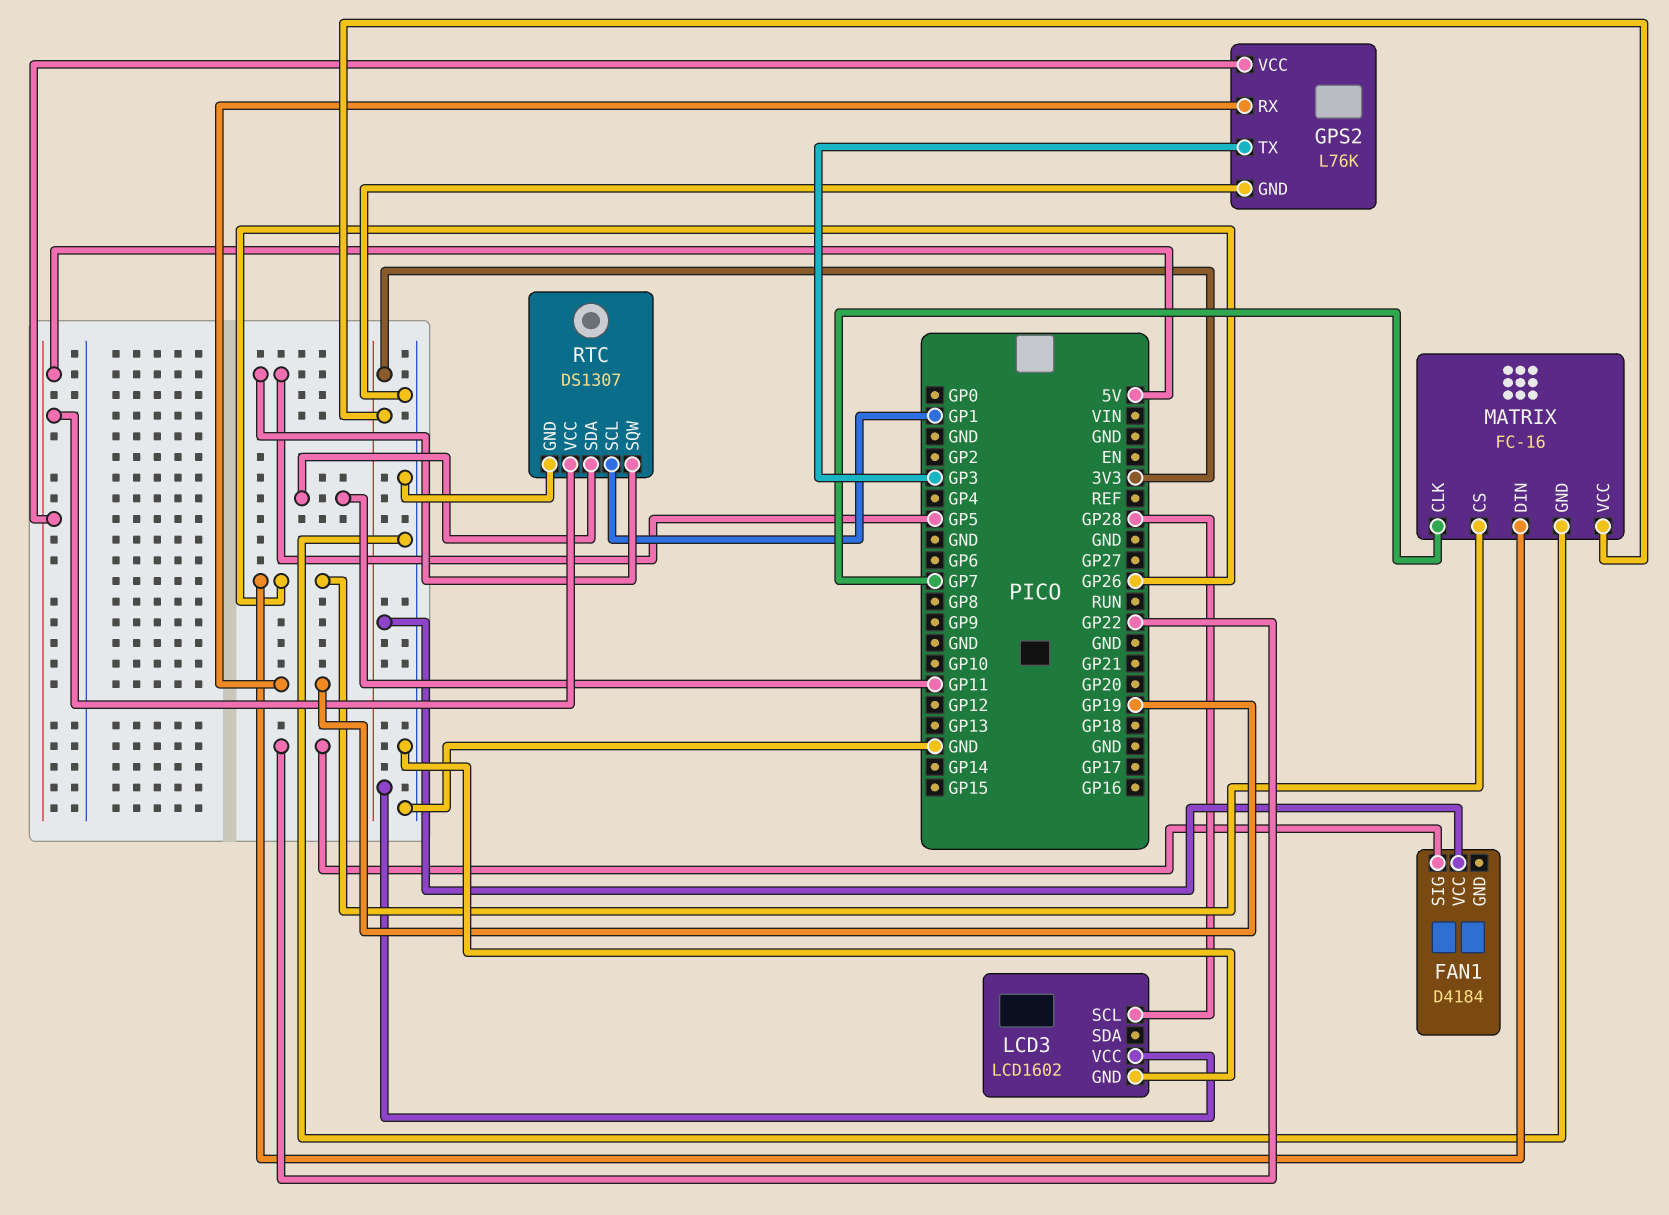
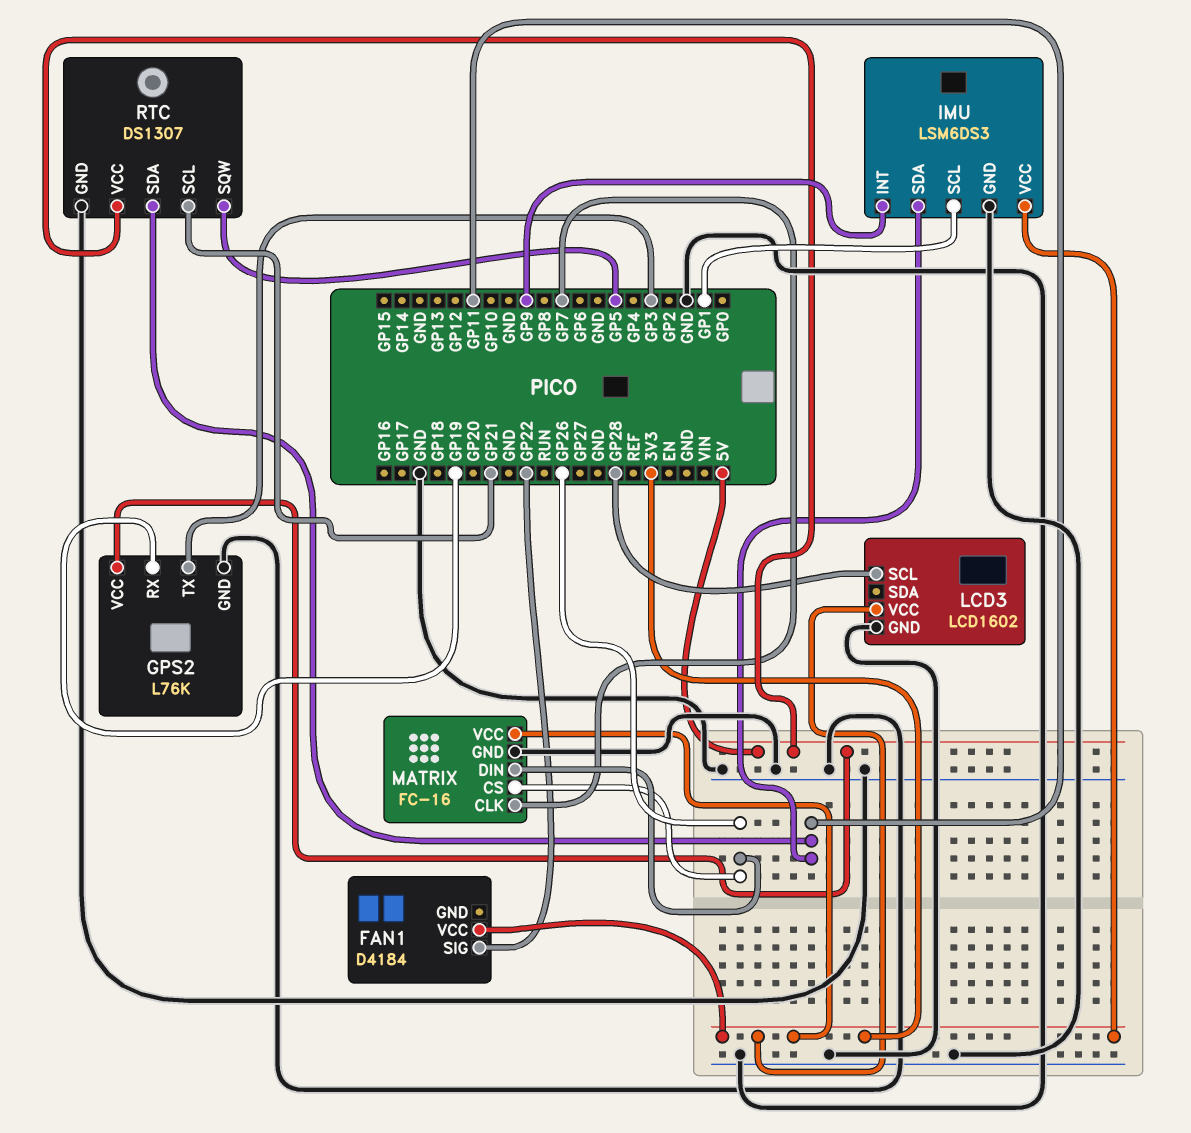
IMU: none -> LSM6DS3
IMU pin GND: none -> GND
IMU pin INT: none -> GP9
IMU pin SCL: none -> GP1
IMU pin SDA: none -> GP11
IMU pin VCC: none -> 3V3
RTC pin SCL: GP1 -> GP21

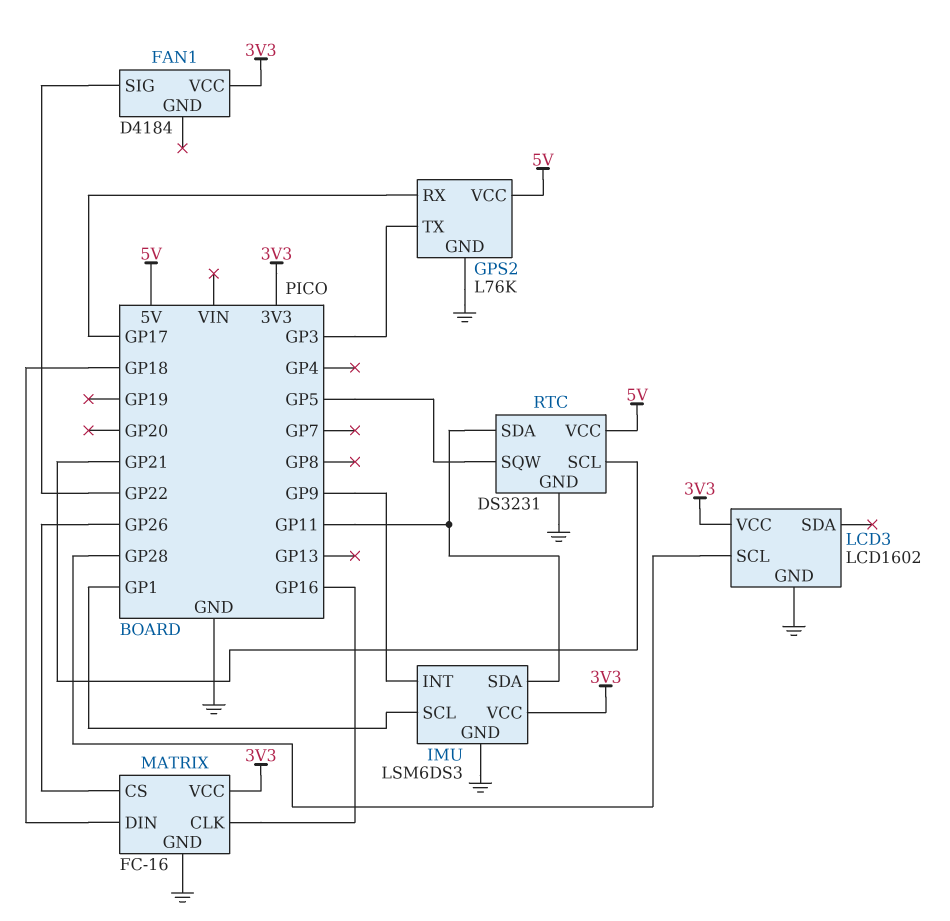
GPS2 pin RX: GP19 -> GP17
MATRIX pin CLK: GP7 -> GP16
MATRIX pin DIN: GP26 -> GP18
RTC: DS1307 -> DS3231

